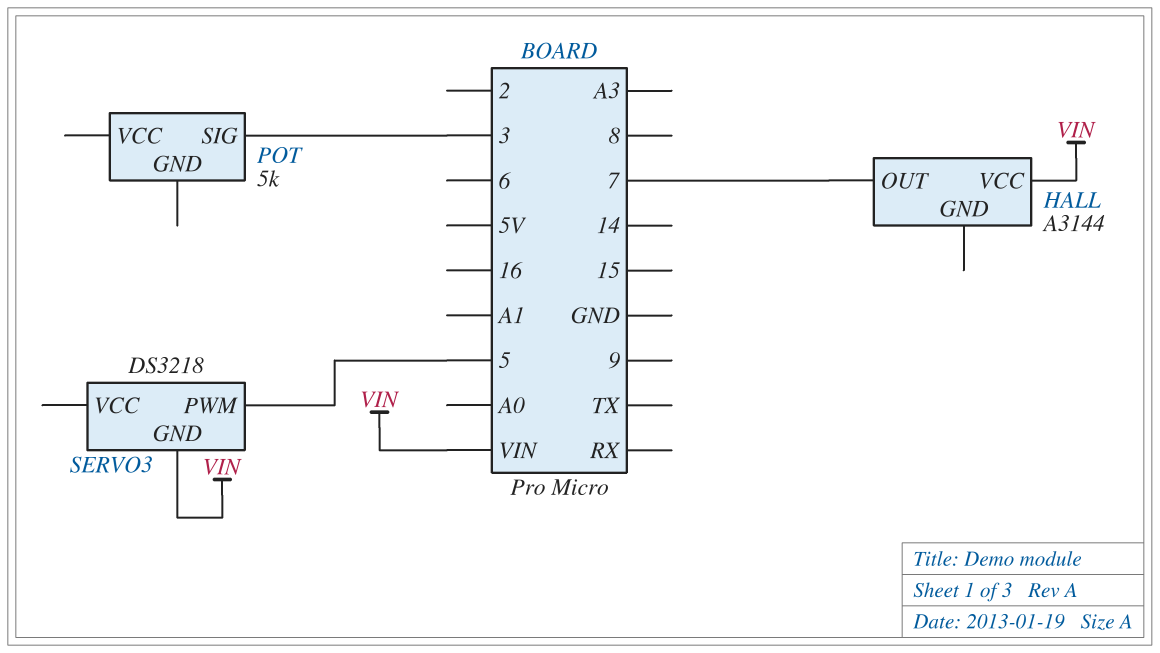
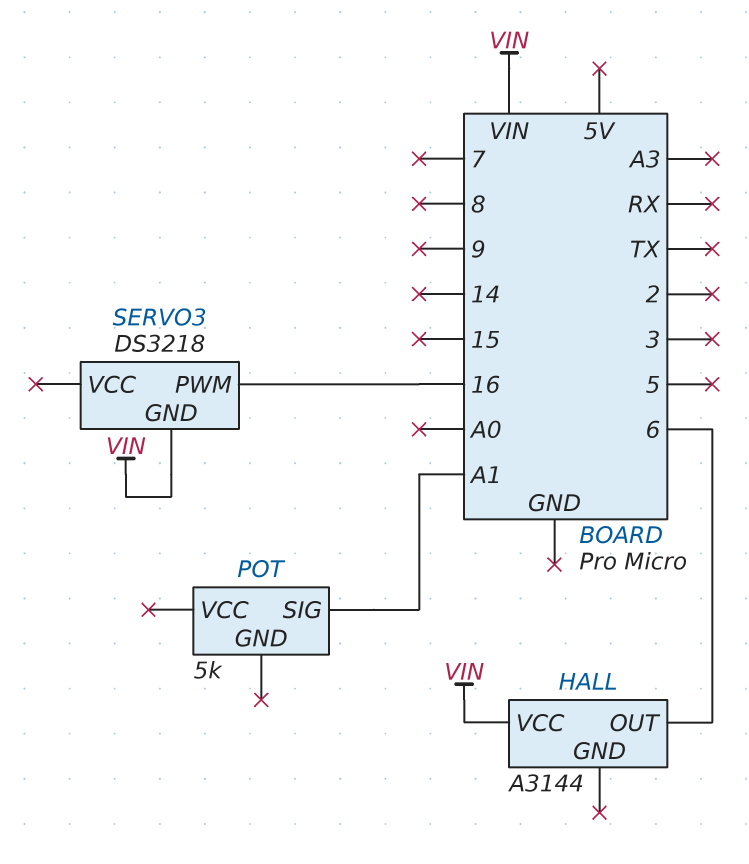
HALL pin OUT: 7 -> 6
POT pin SIG: 3 -> A1
SERVO3 pin PWM: 5 -> 16

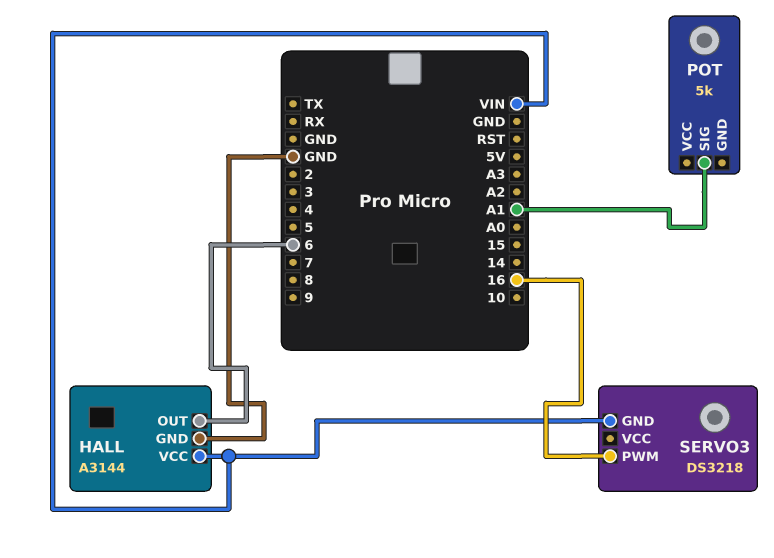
HALL pin GND: none -> GND

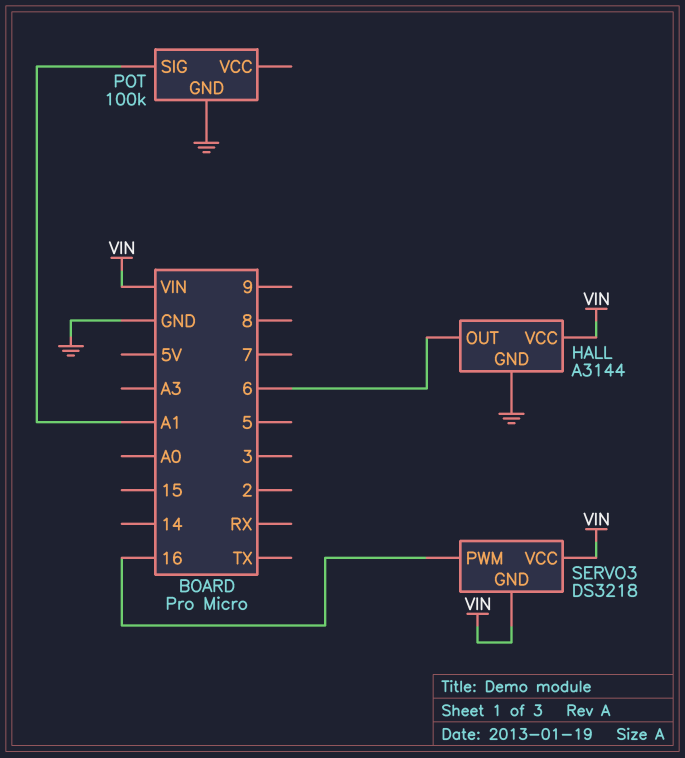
POT: 5k -> 100k
POT pin GND: none -> GND
SERVO3 pin VCC: none -> VIN

